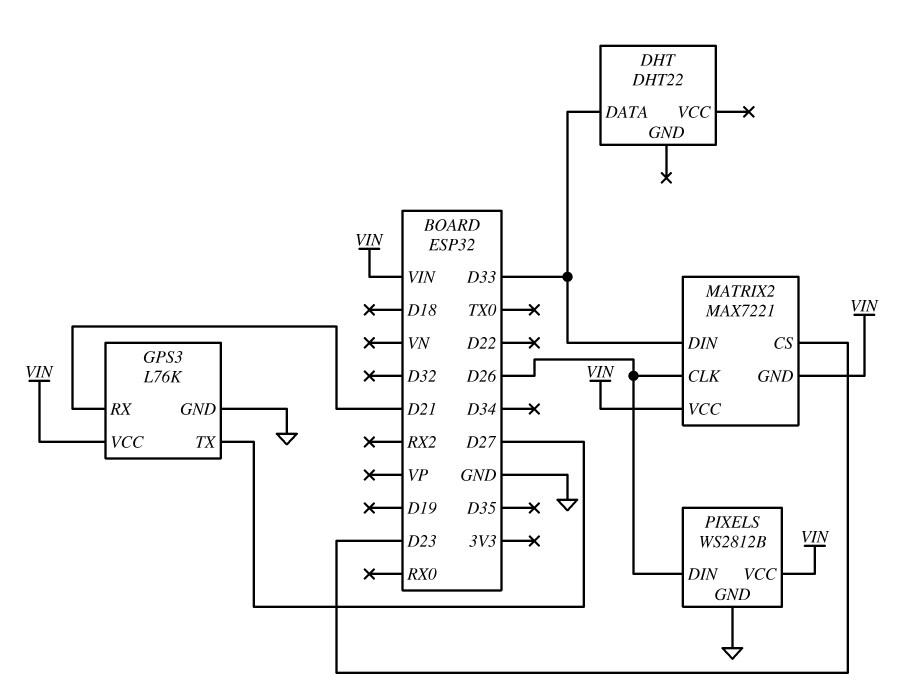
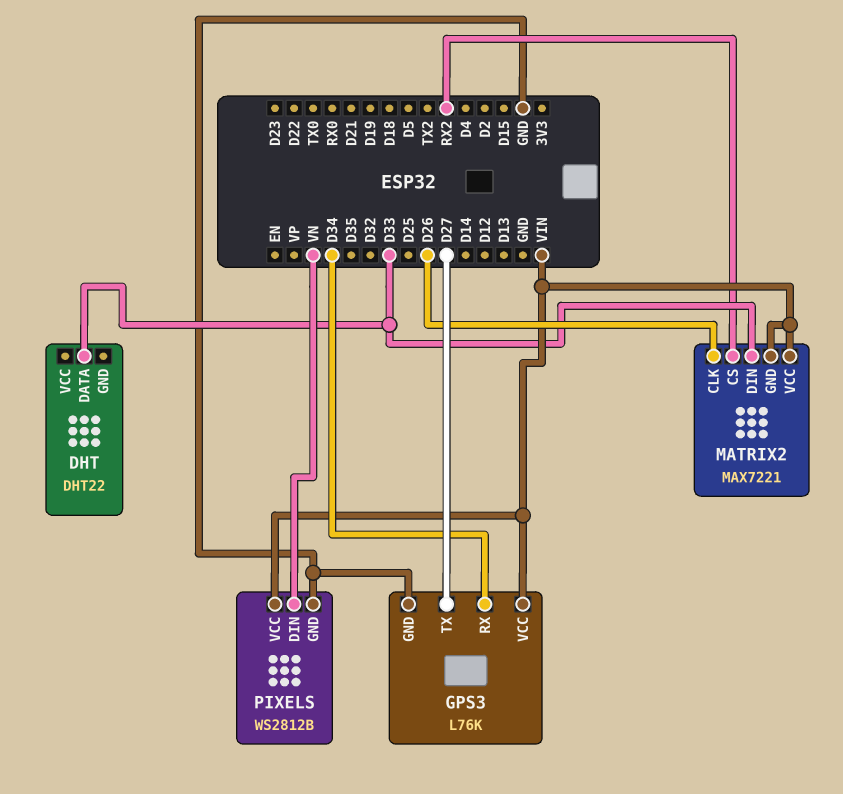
GPS3 pin RX: D21 -> D34
MATRIX2 pin CS: D23 -> RX2
PIXELS pin DIN: D26 -> VN

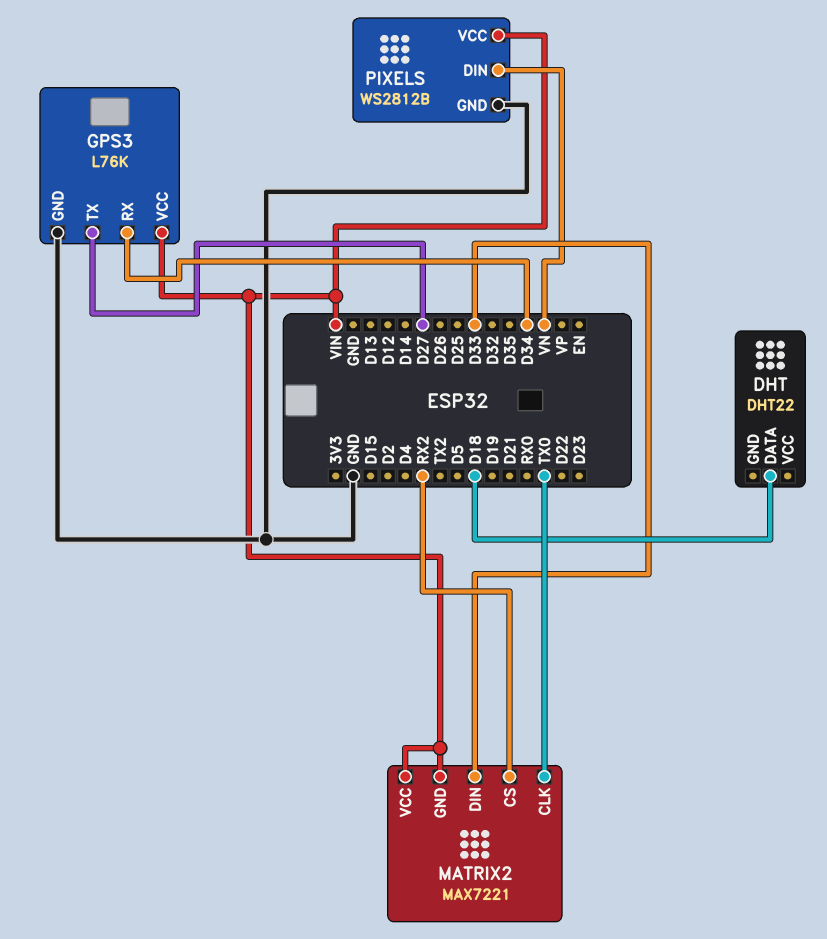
DHT pin DATA: D33 -> D18
MATRIX2 pin CLK: D26 -> TX0

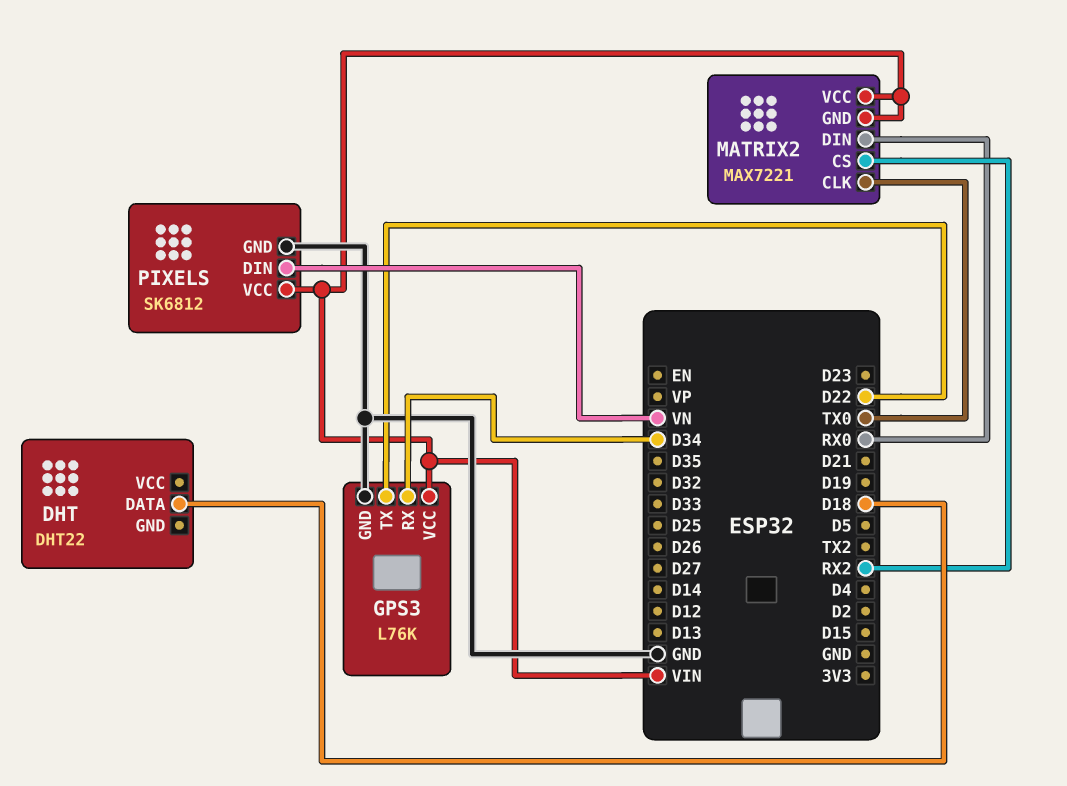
GPS3 pin TX: D27 -> D22
MATRIX2 pin DIN: D33 -> RX0
PIXELS: WS2812B -> SK6812

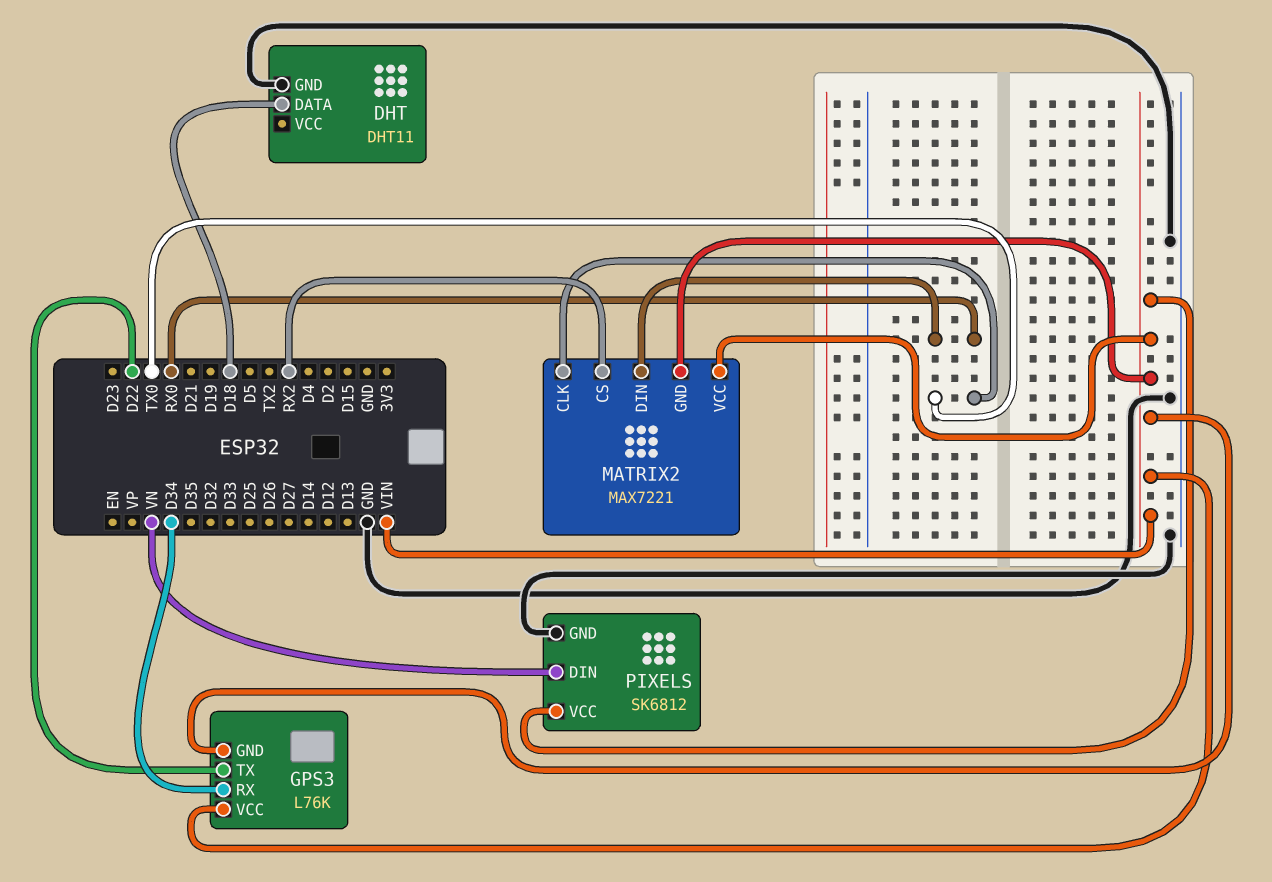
DHT: DHT22 -> DHT11
DHT pin GND: none -> GND
GPS3 pin GND: GND -> VIN

